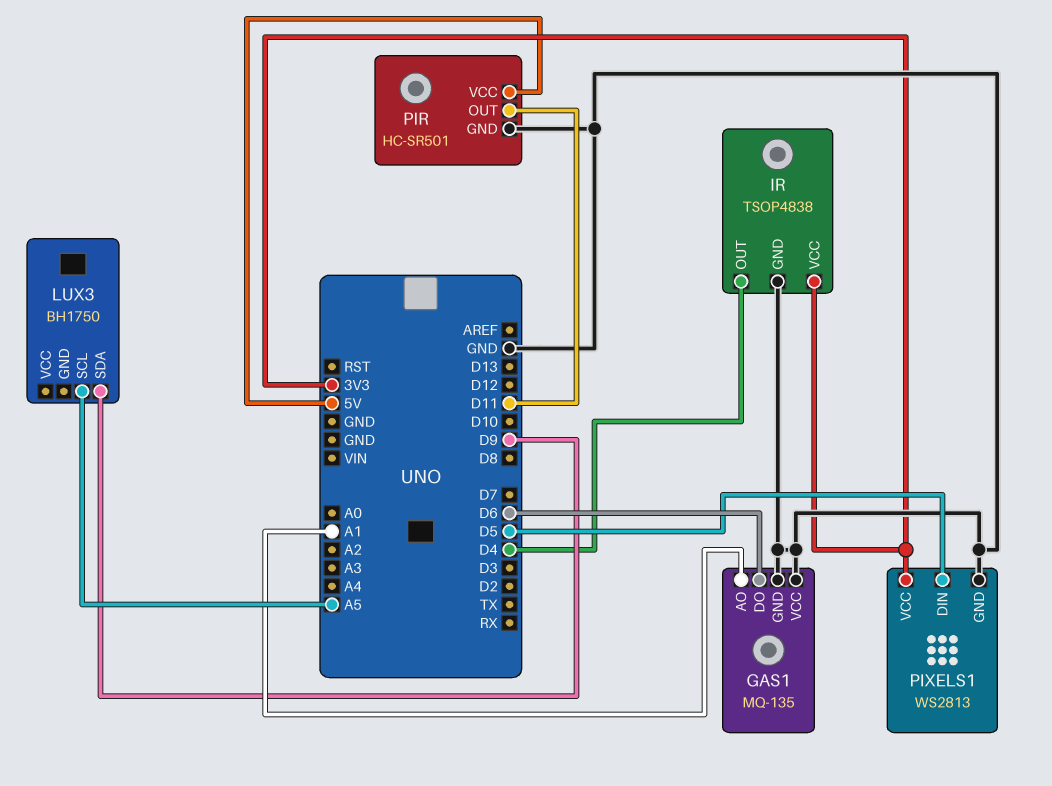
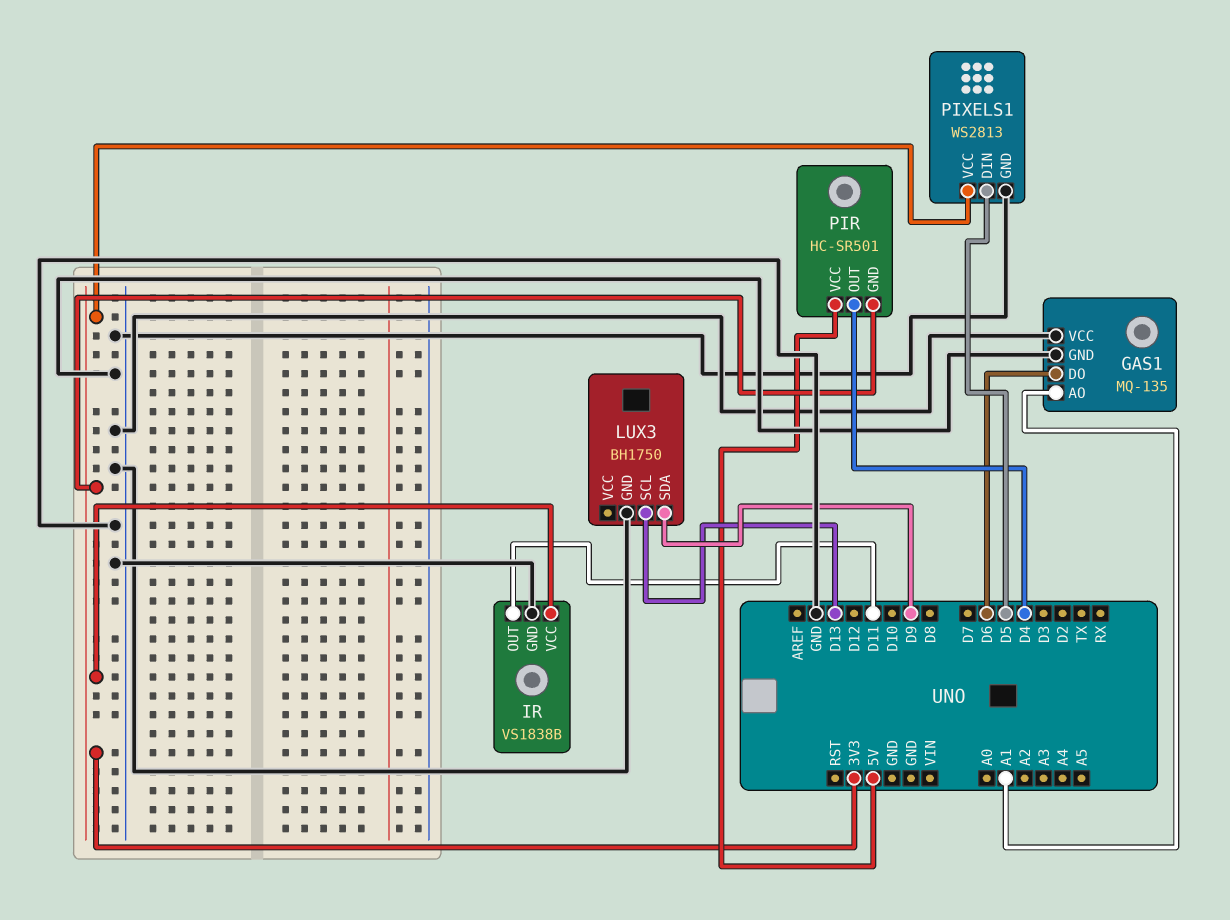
IR: TSOP4838 -> VS1838B
IR pin OUT: D4 -> D11
LUX3 pin GND: none -> GND
LUX3 pin SCL: A5 -> D13
PIR pin GND: GND -> 3V3
PIR pin OUT: D11 -> D4

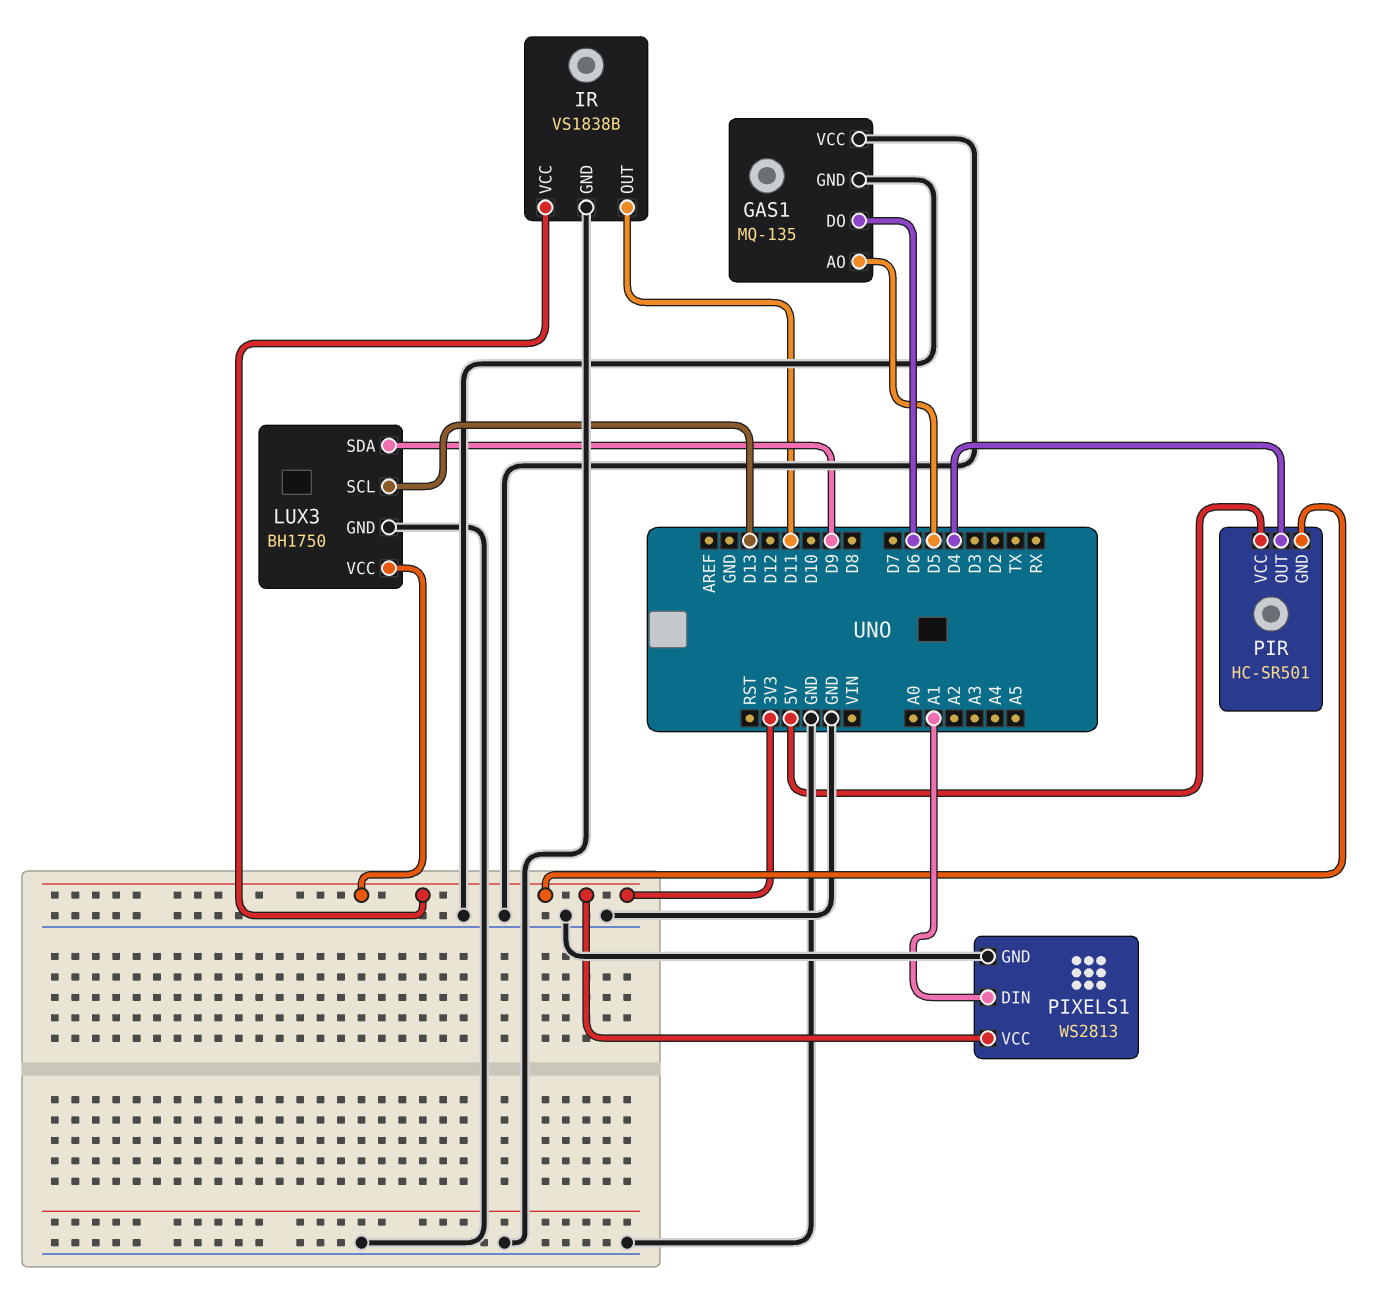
GAS1 pin AO: A1 -> D5
LUX3 pin VCC: none -> 3V3
PIXELS1 pin DIN: D5 -> A1

